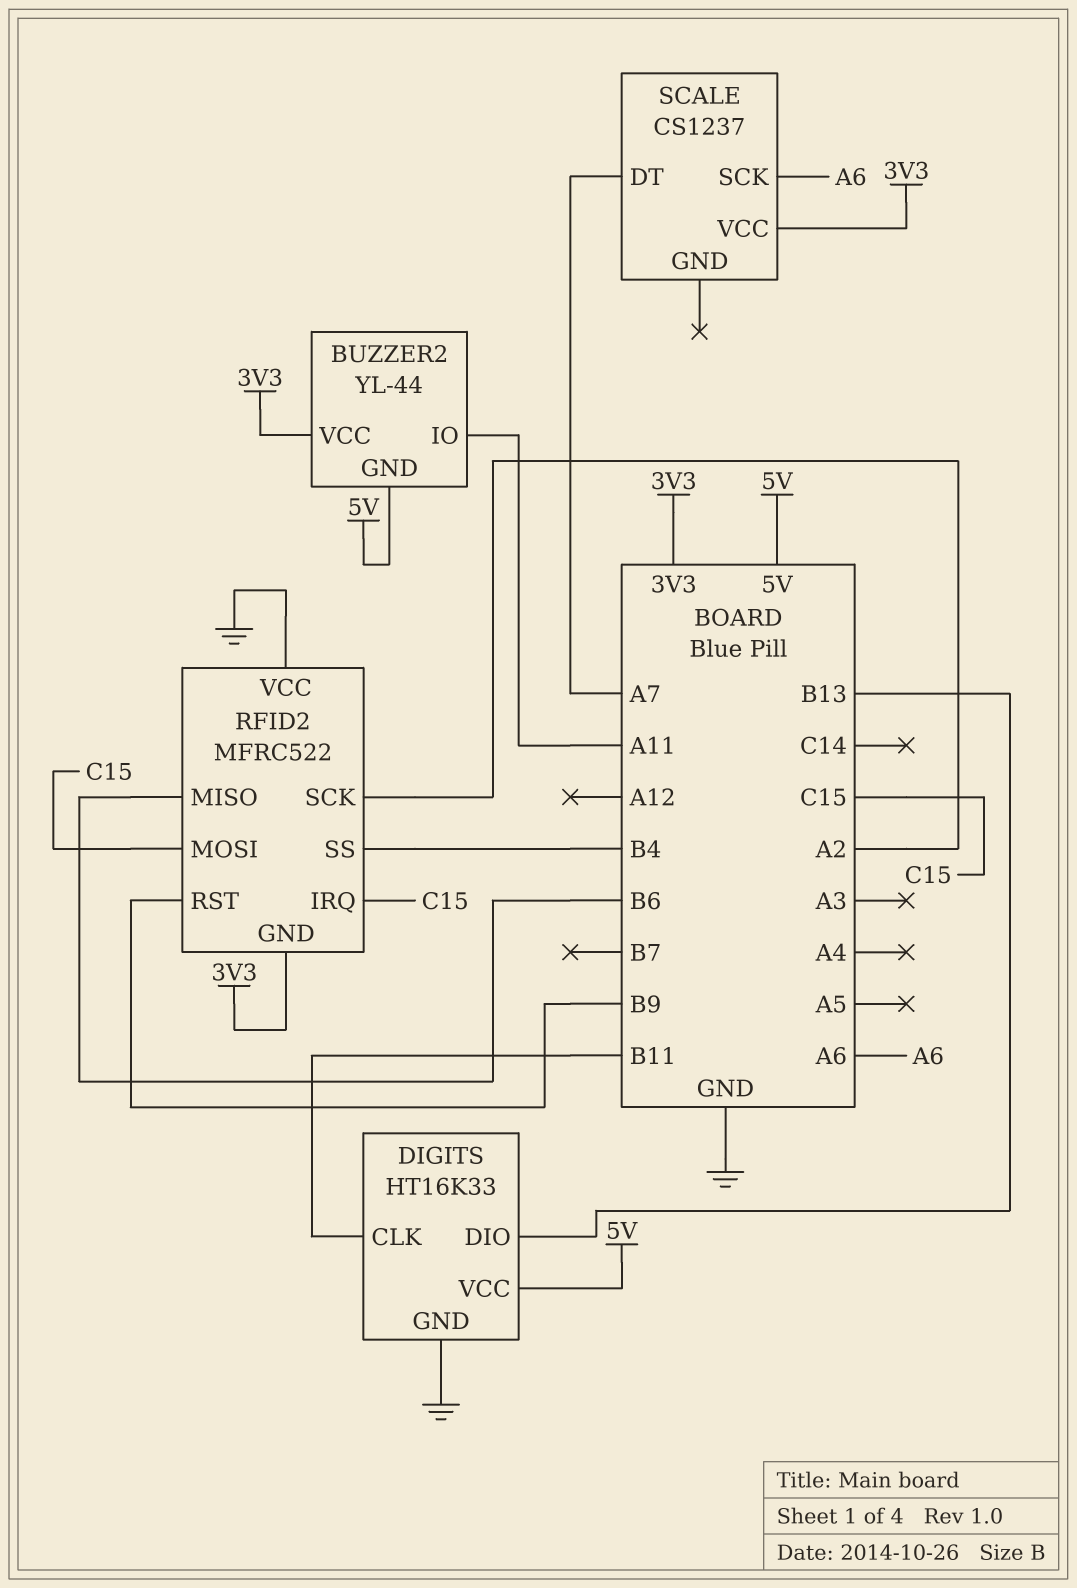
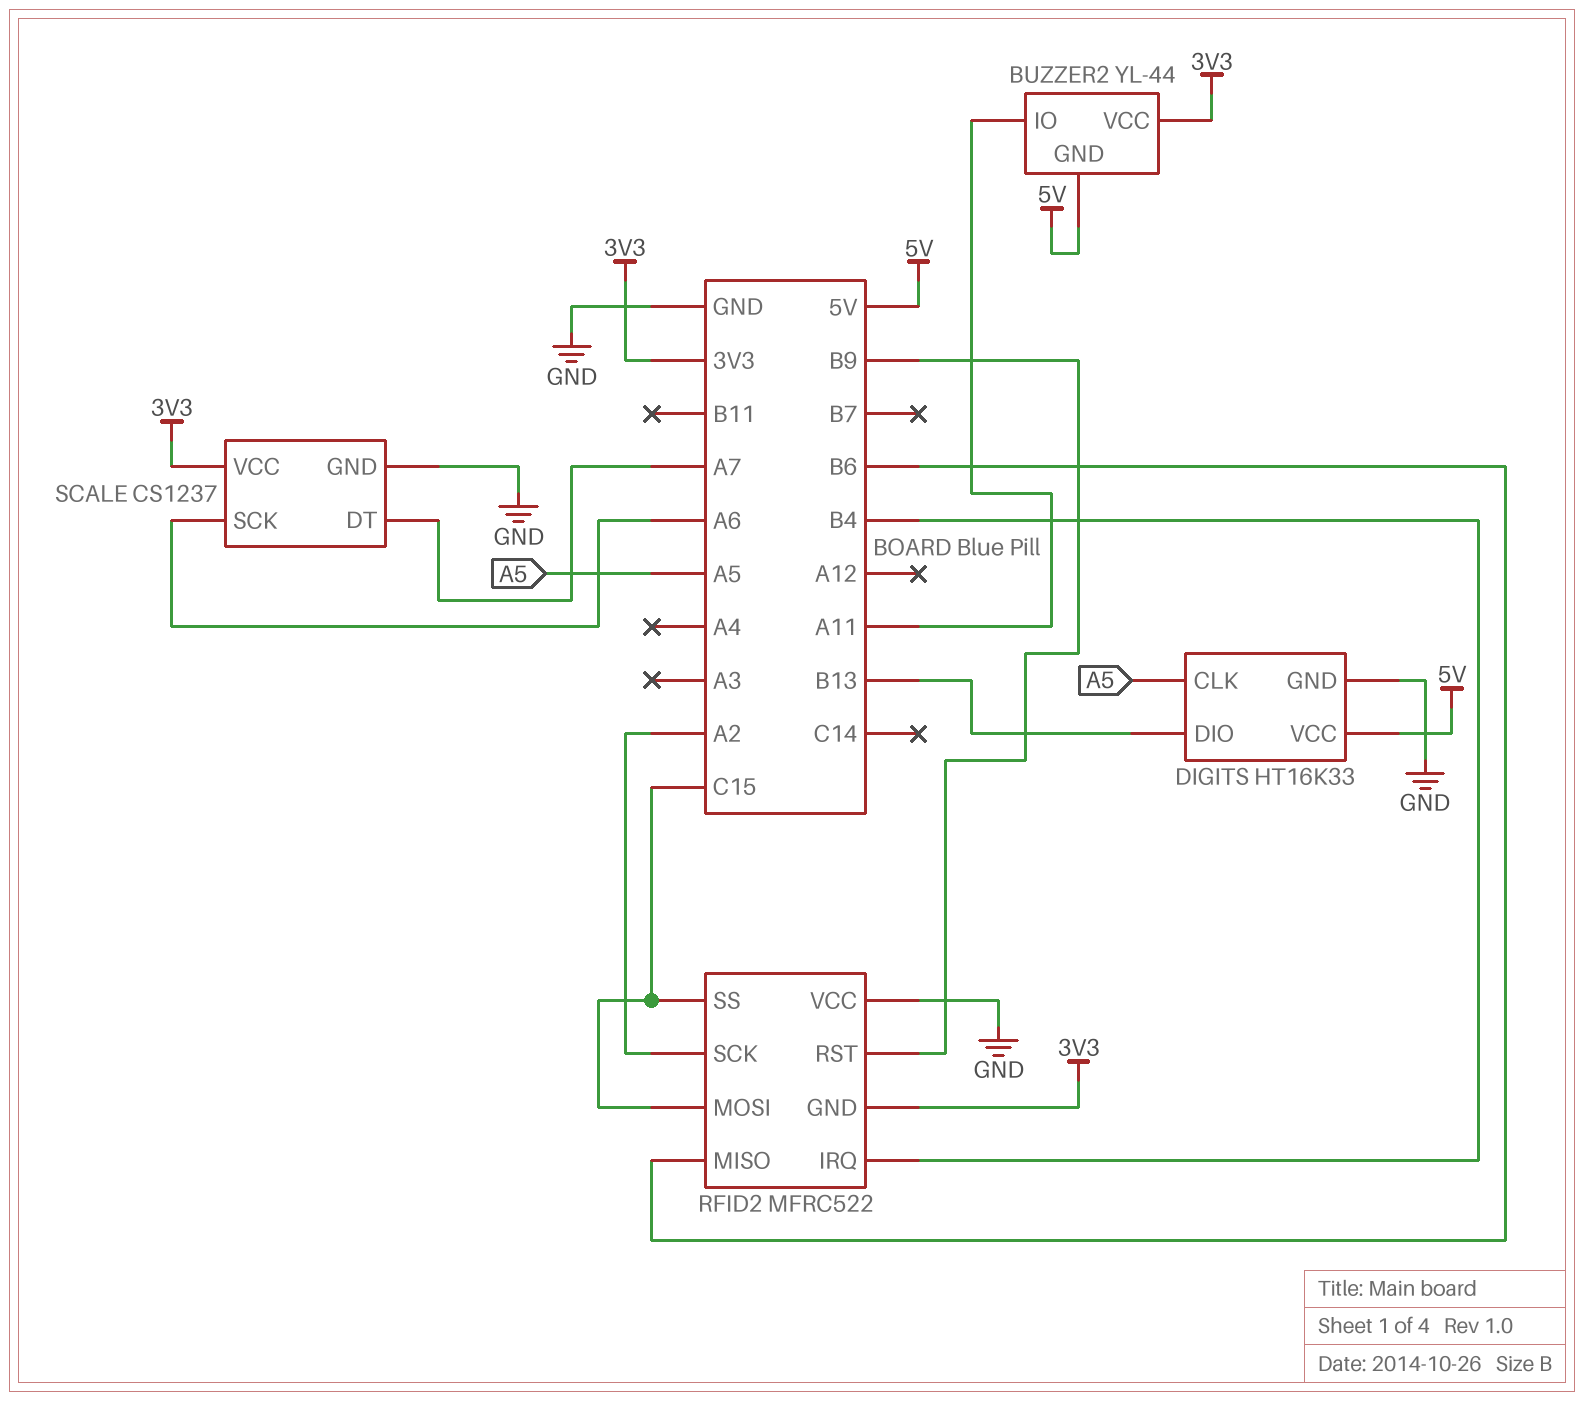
DIGITS pin CLK: B11 -> A5
RFID2 pin IRQ: C15 -> B4
RFID2 pin SS: B4 -> C15
SCALE pin GND: none -> GND

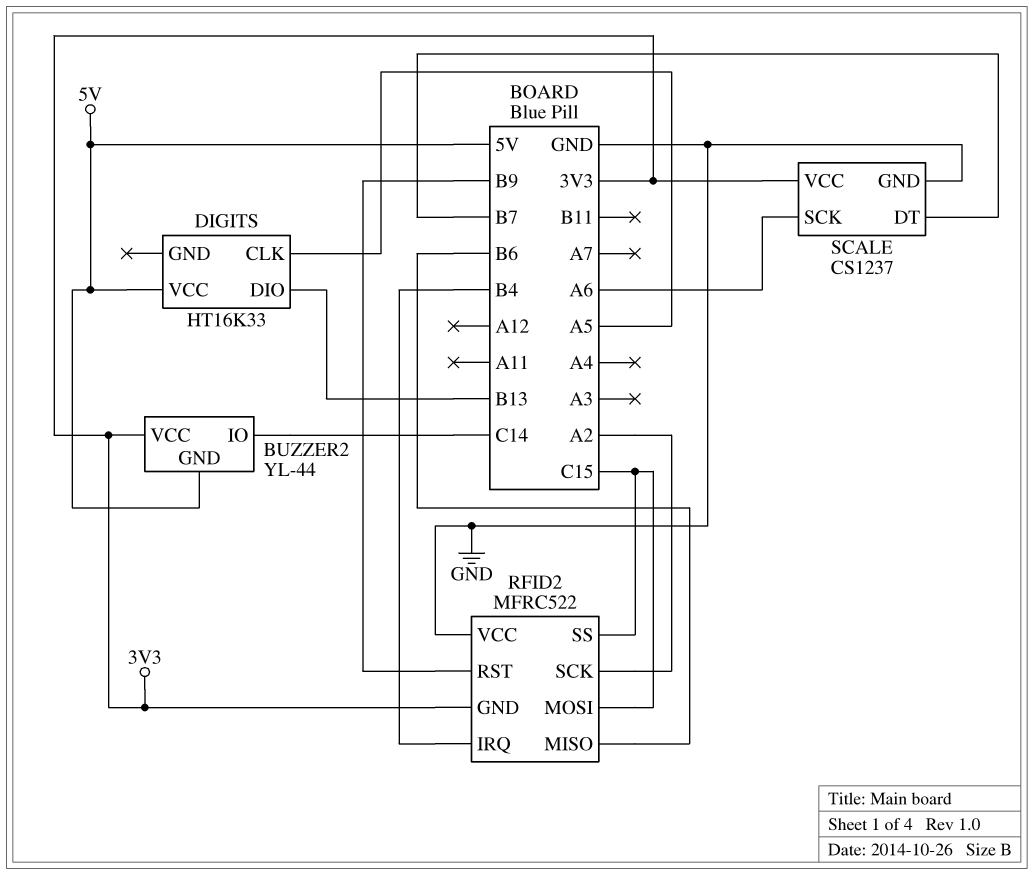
BUZZER2 pin IO: A11 -> C14
DIGITS pin GND: GND -> none
SCALE pin DT: A7 -> B7

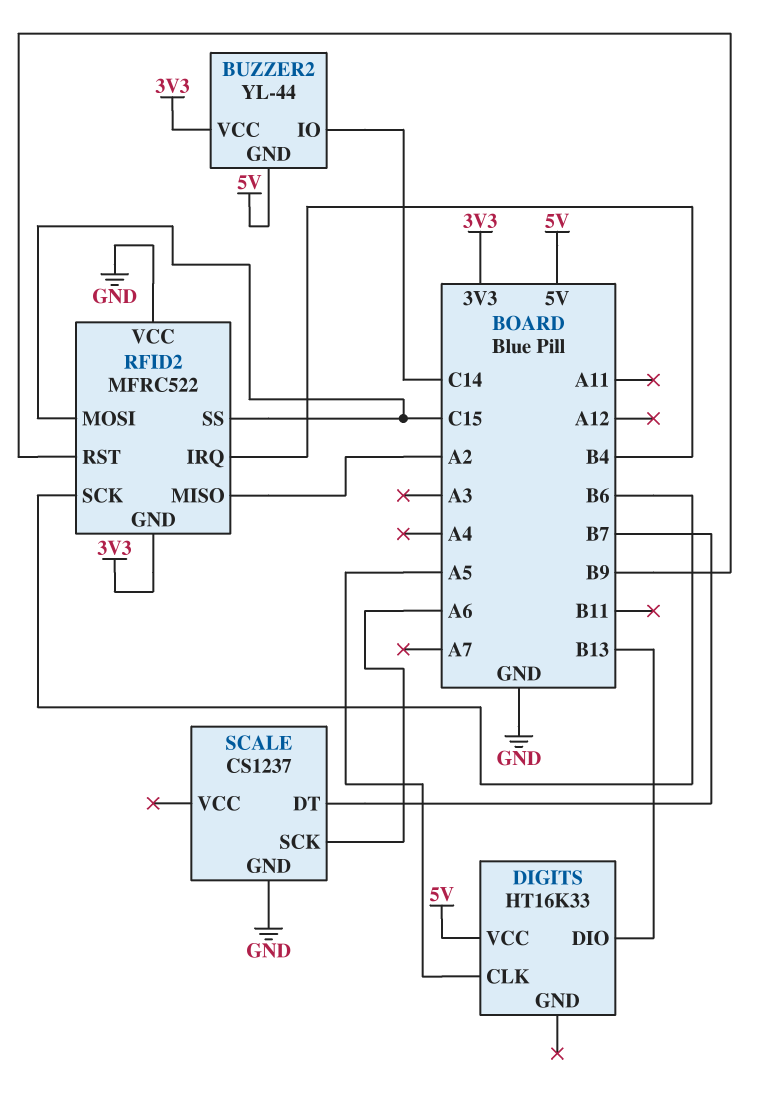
RFID2 pin MISO: B6 -> A2
RFID2 pin SCK: A2 -> B6
SCALE pin VCC: 3V3 -> none

